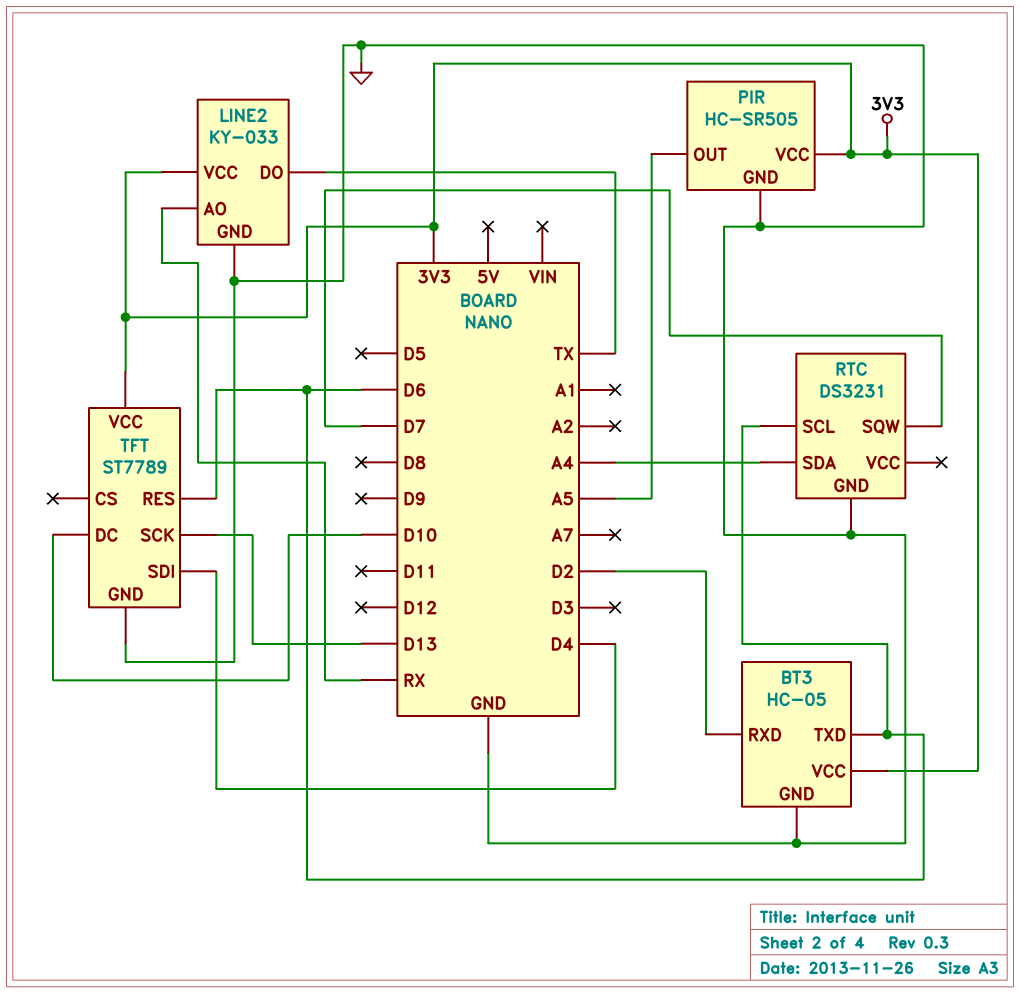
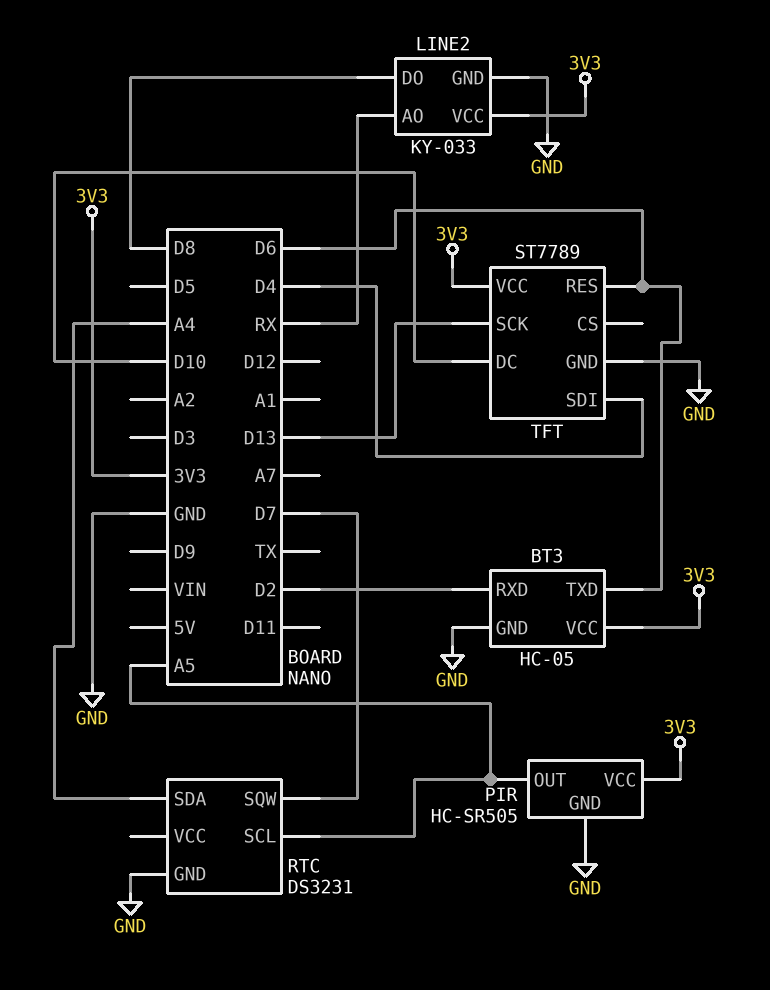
LINE2 pin DO: TX -> D8
RTC pin SCL: D6 -> A5

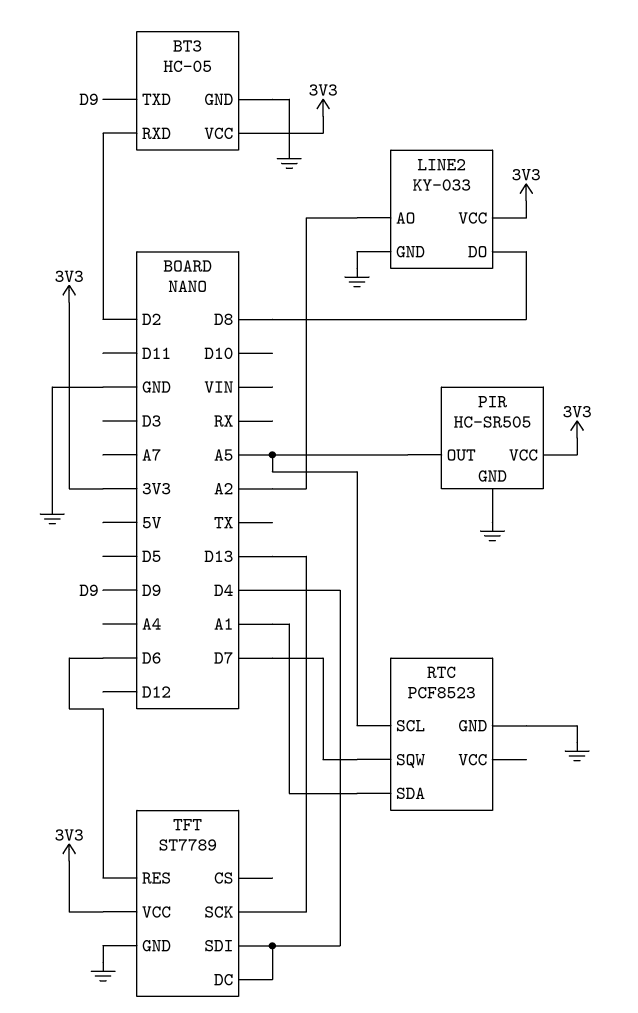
BT3 pin TXD: D6 -> D9
LINE2 pin AO: RX -> A2
RTC: DS3231 -> PCF8523
RTC pin SDA: A4 -> A1
TFT pin DC: D10 -> D4

